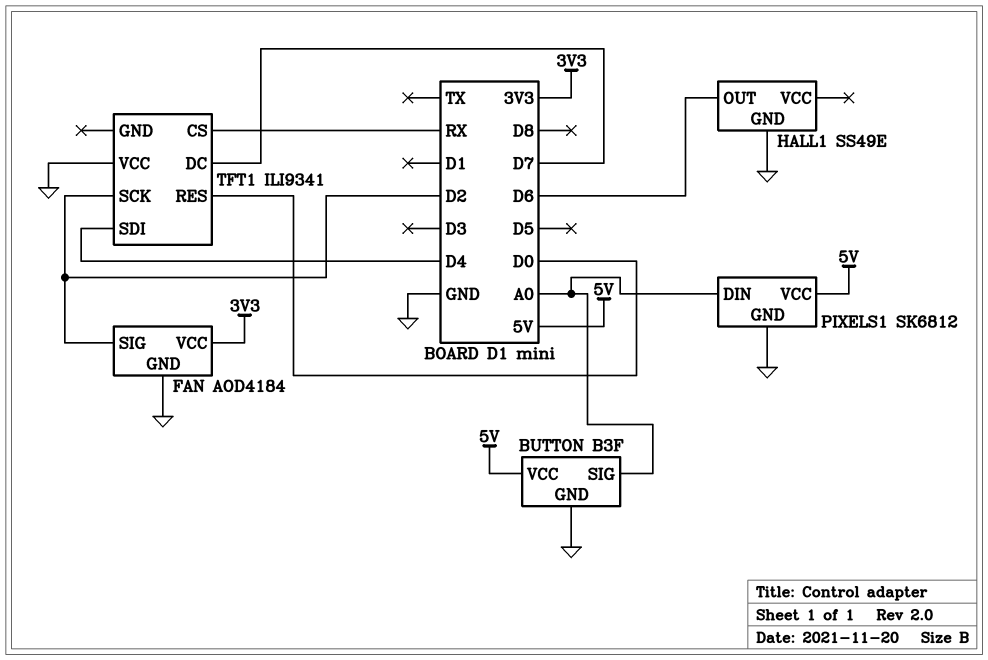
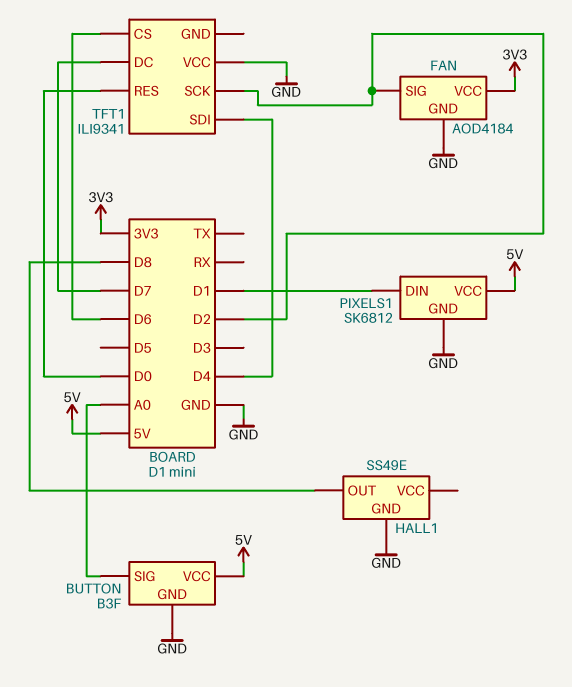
HALL1 pin OUT: D6 -> D8
PIXELS1 pin DIN: A0 -> D1
TFT1 pin CS: RX -> D6

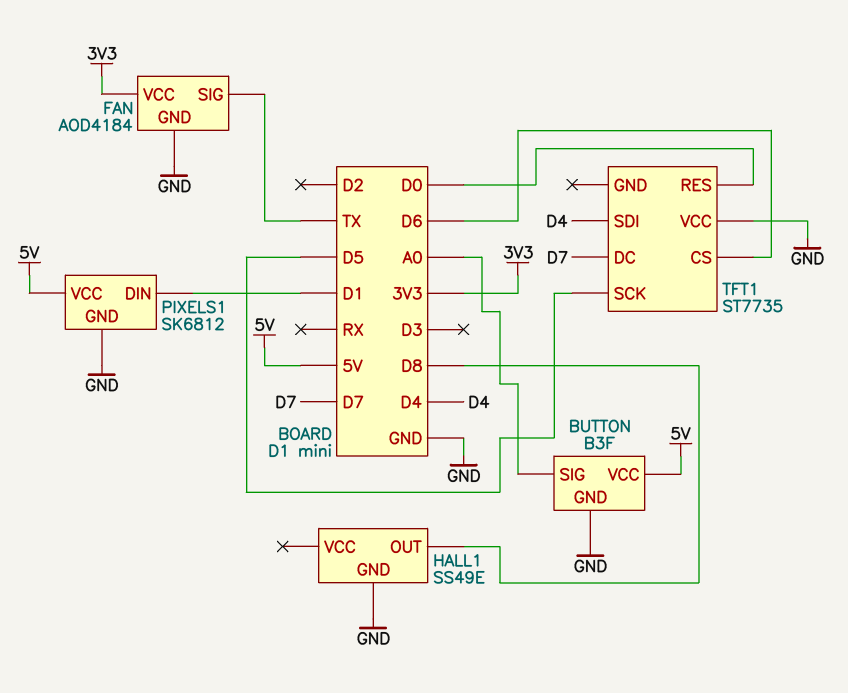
FAN pin SIG: D2 -> TX
TFT1: ILI9341 -> ST7735
TFT1 pin SCK: D2 -> D5

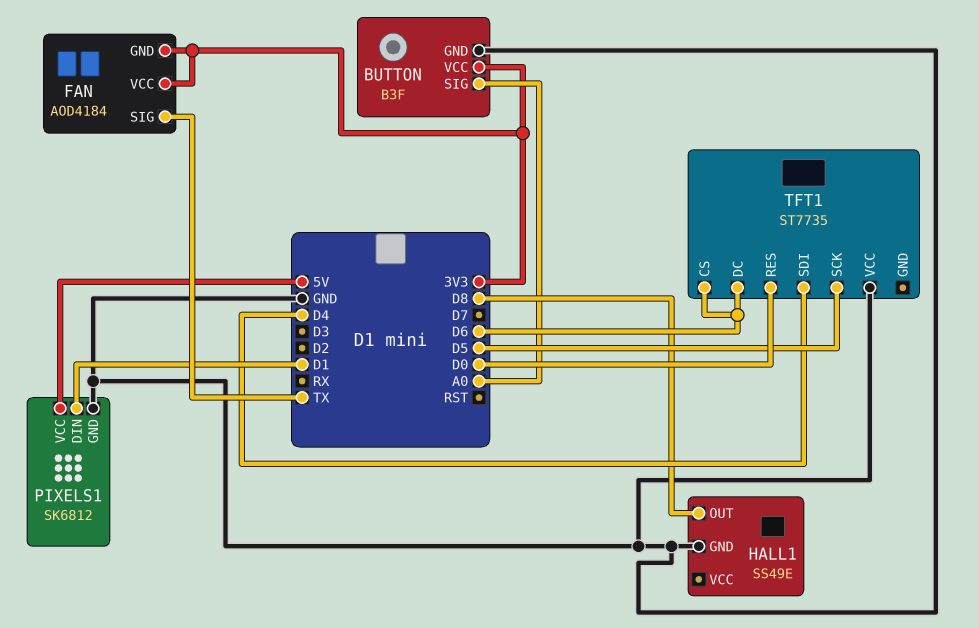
BUTTON pin VCC: 5V -> 3V3
FAN pin GND: GND -> 3V3
TFT1 pin DC: D7 -> D6

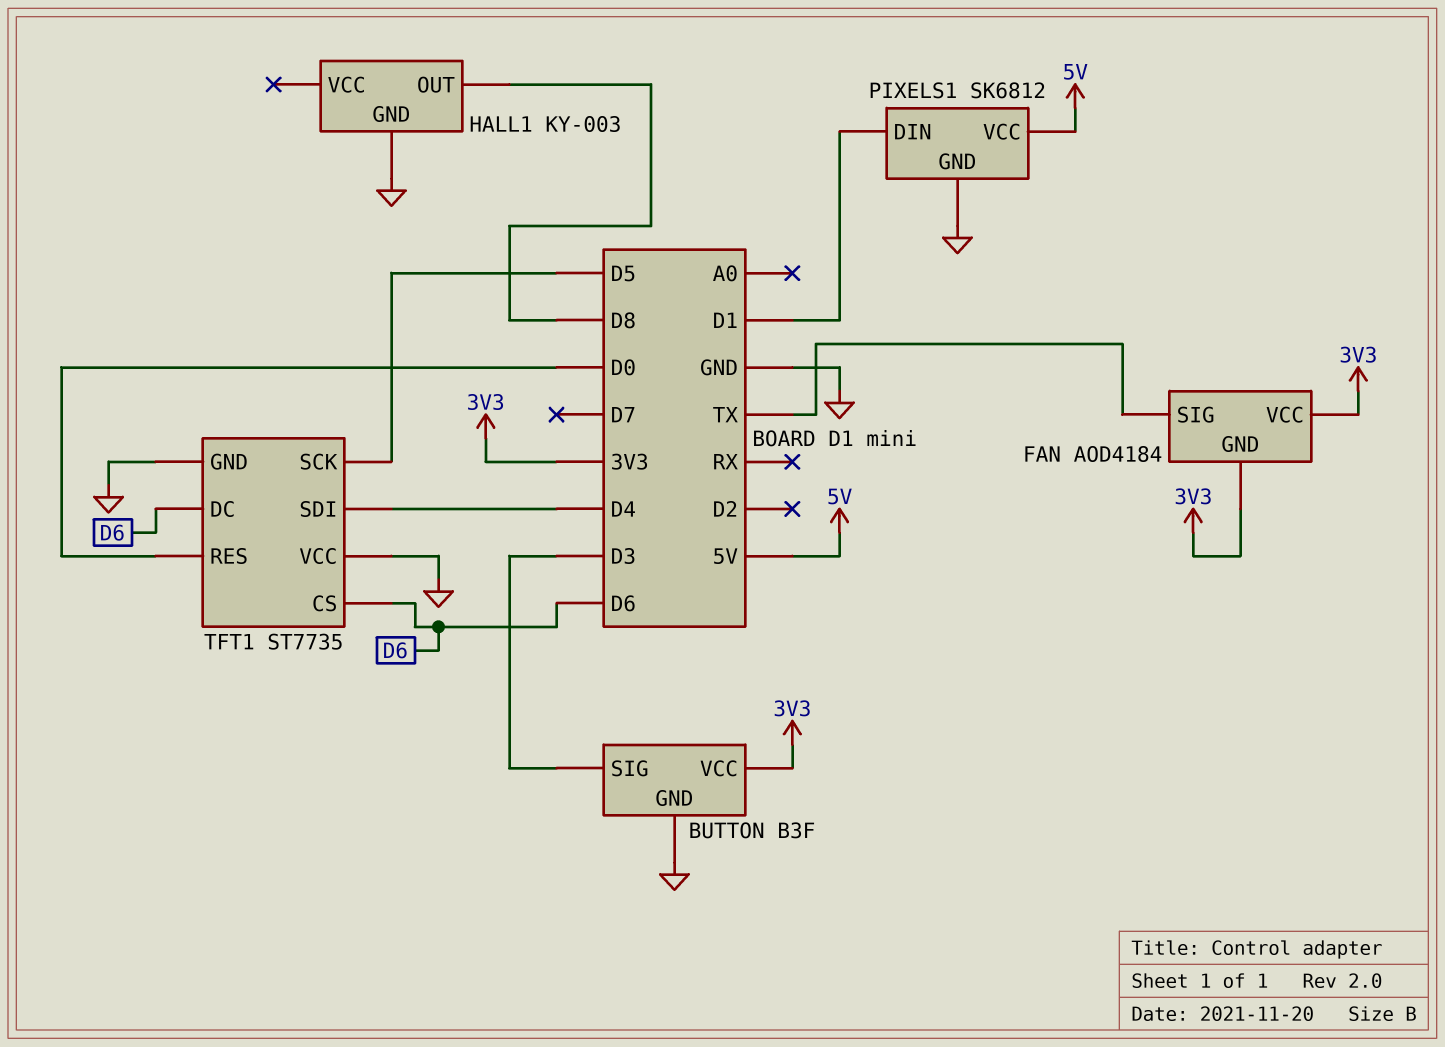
BUTTON pin SIG: A0 -> D3
HALL1: SS49E -> KY-003
TFT1 pin GND: none -> GND

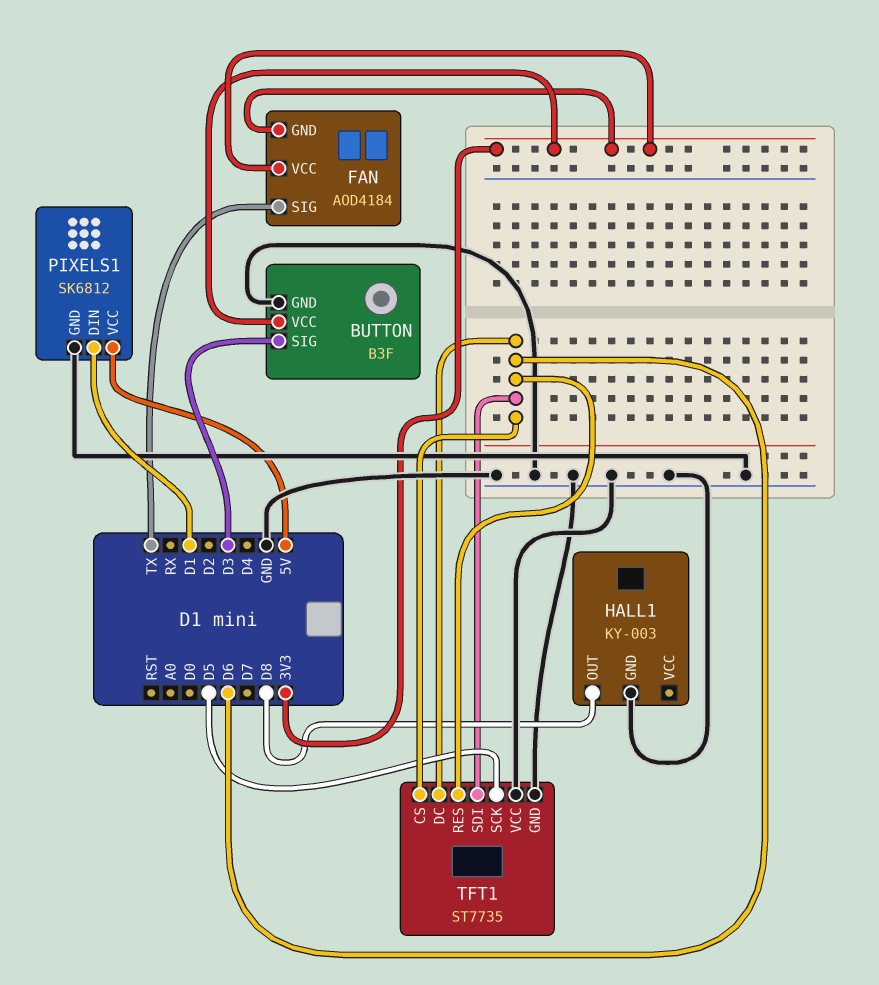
TFT1 pin RES: D0 -> D6
TFT1 pin SDI: D4 -> D6

